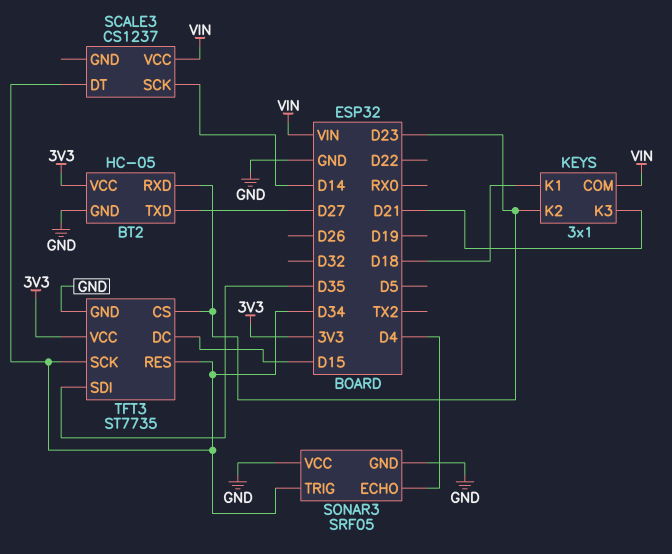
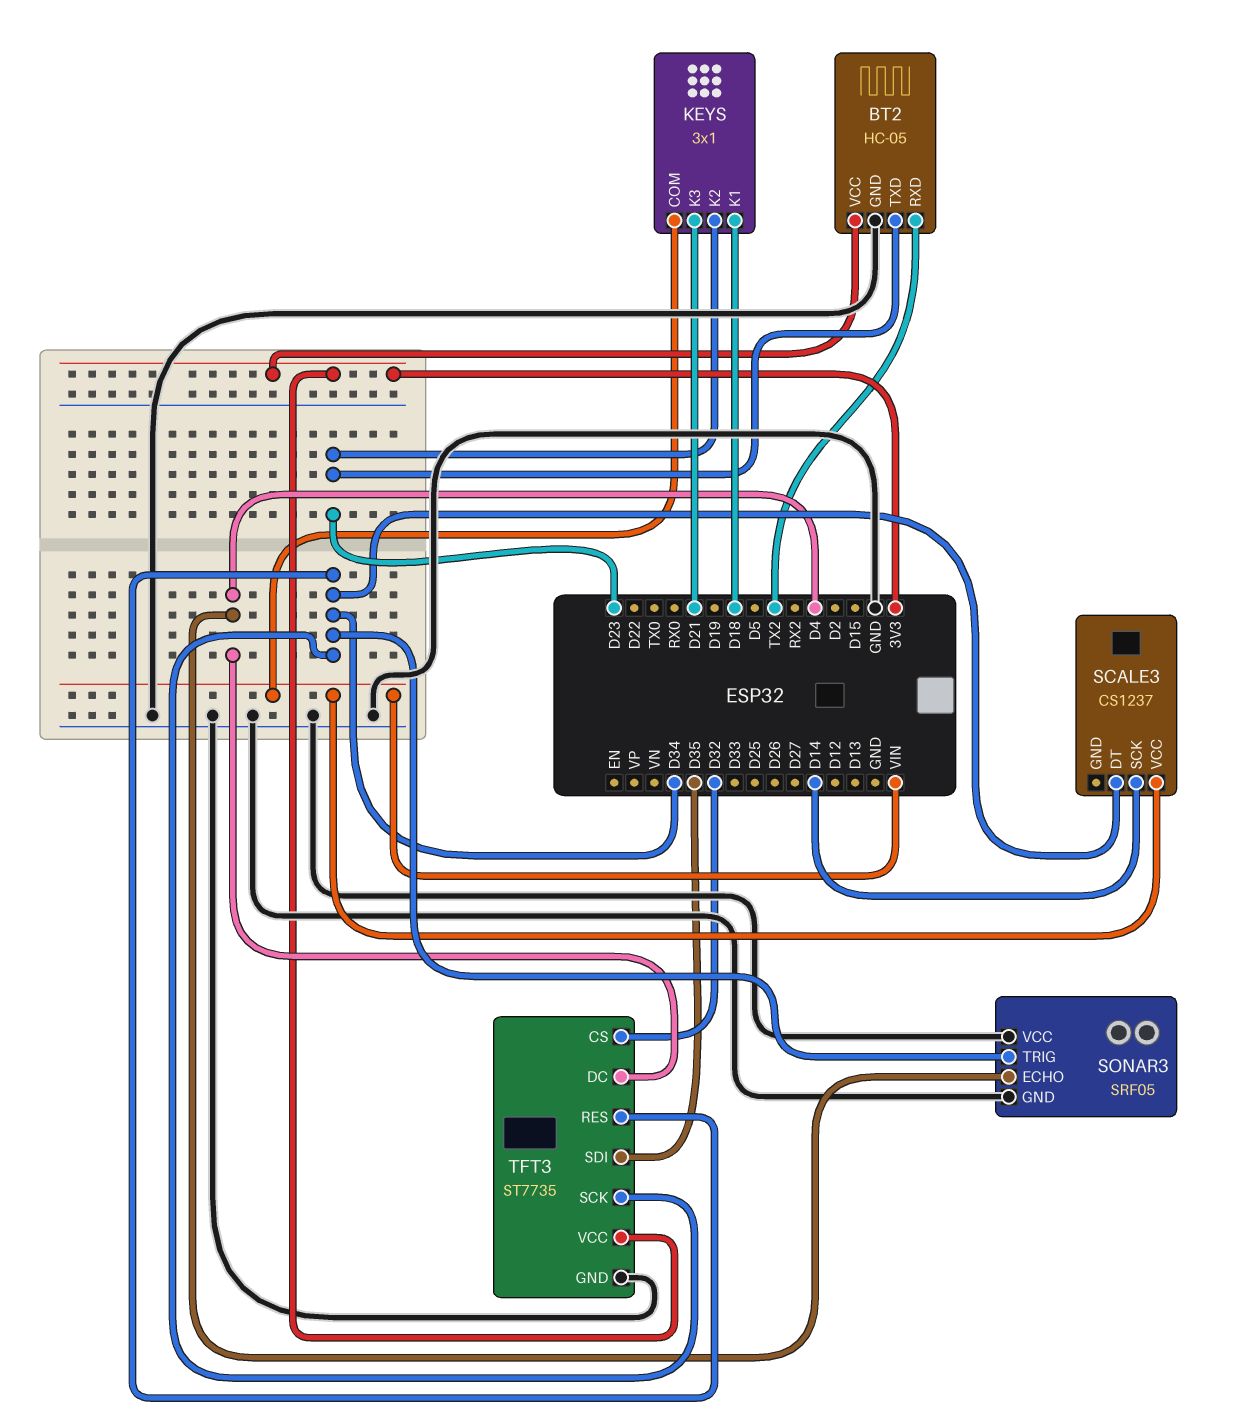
BT2 pin RXD: D23 -> TX2
BT2 pin TXD: D27 -> D23
TFT3 pin CS: D23 -> D32
TFT3 pin DC: D15 -> D4

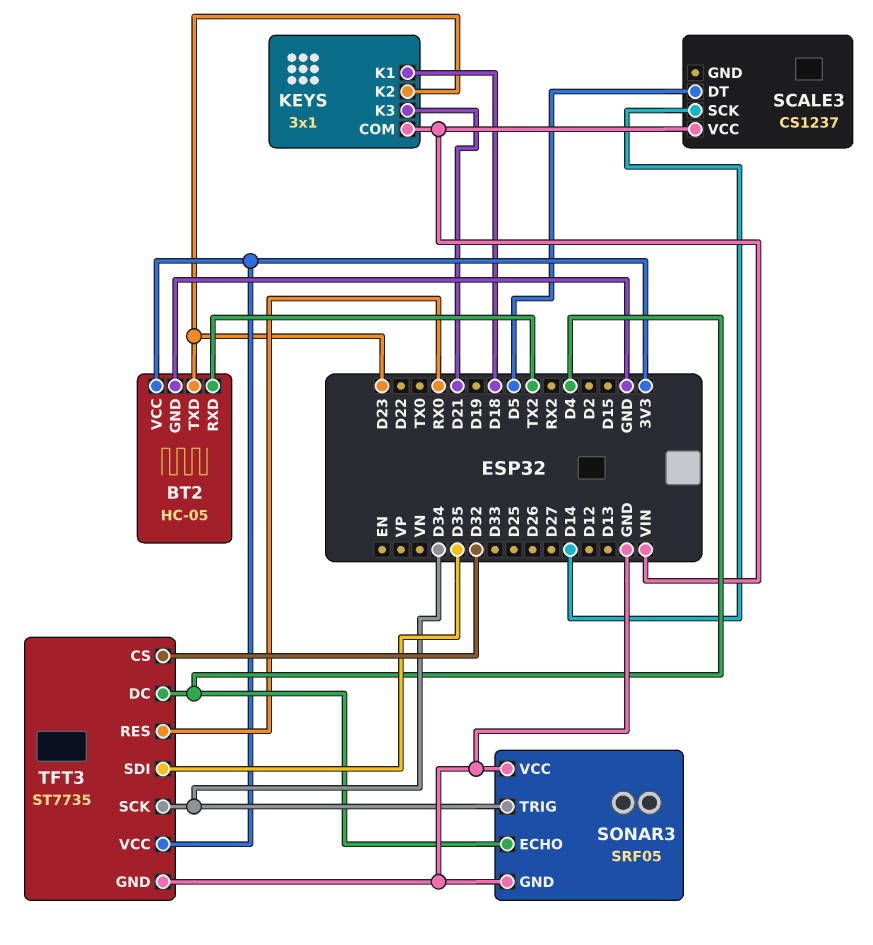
SCALE3 pin DT: D34 -> D5
TFT3 pin RES: D34 -> RX0

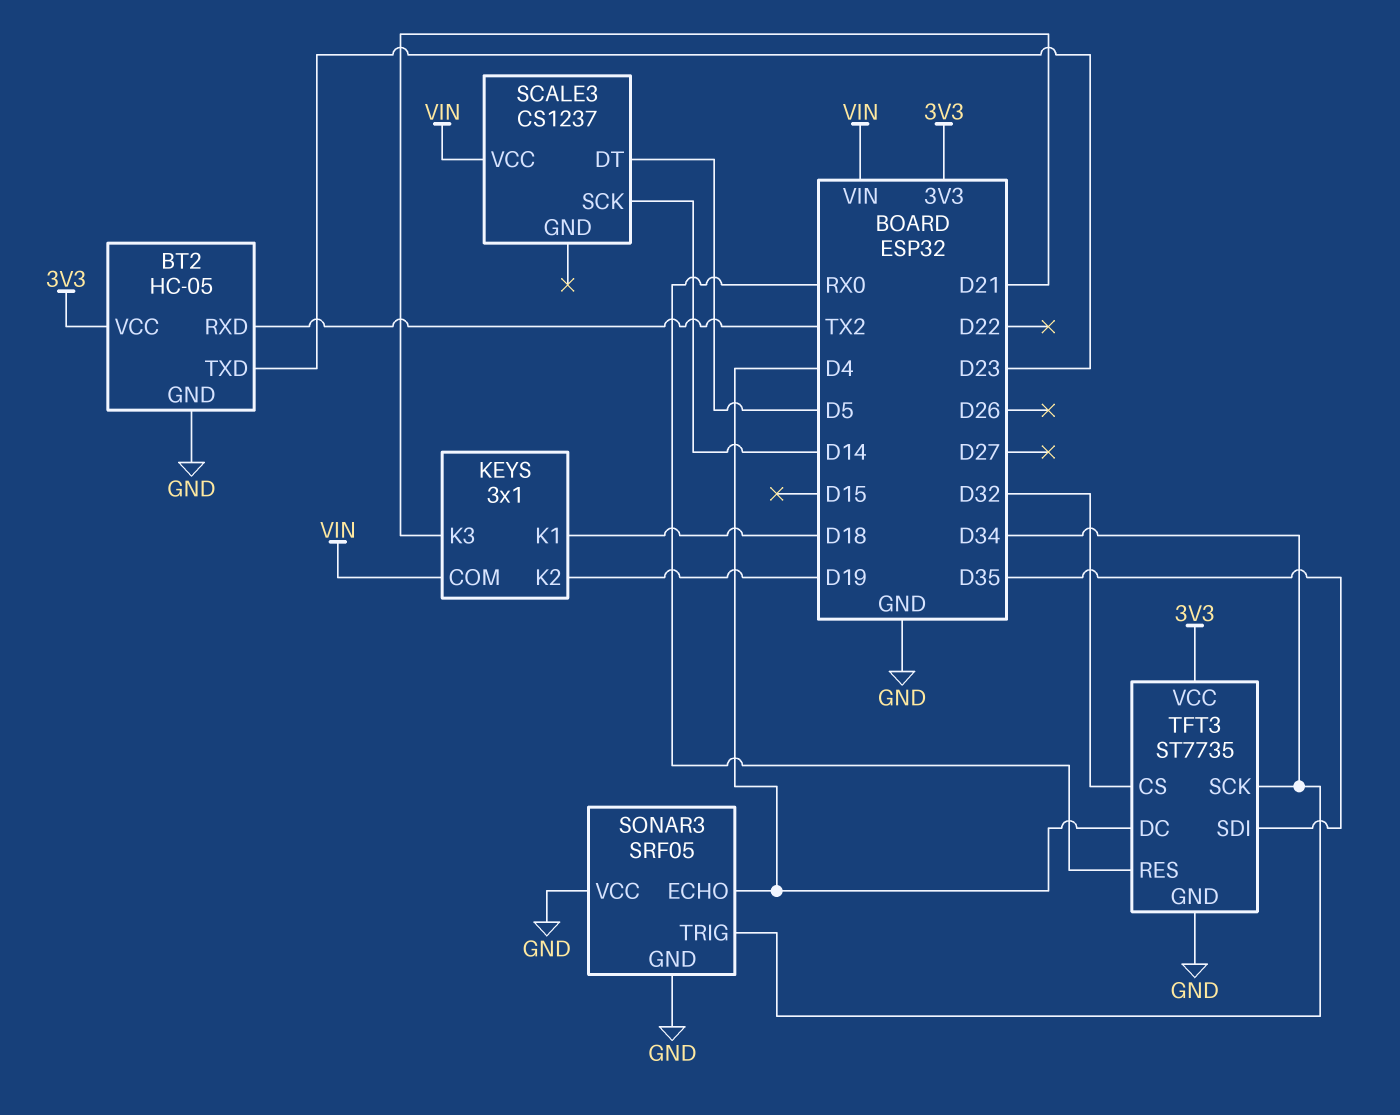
KEYS pin K2: D23 -> D19

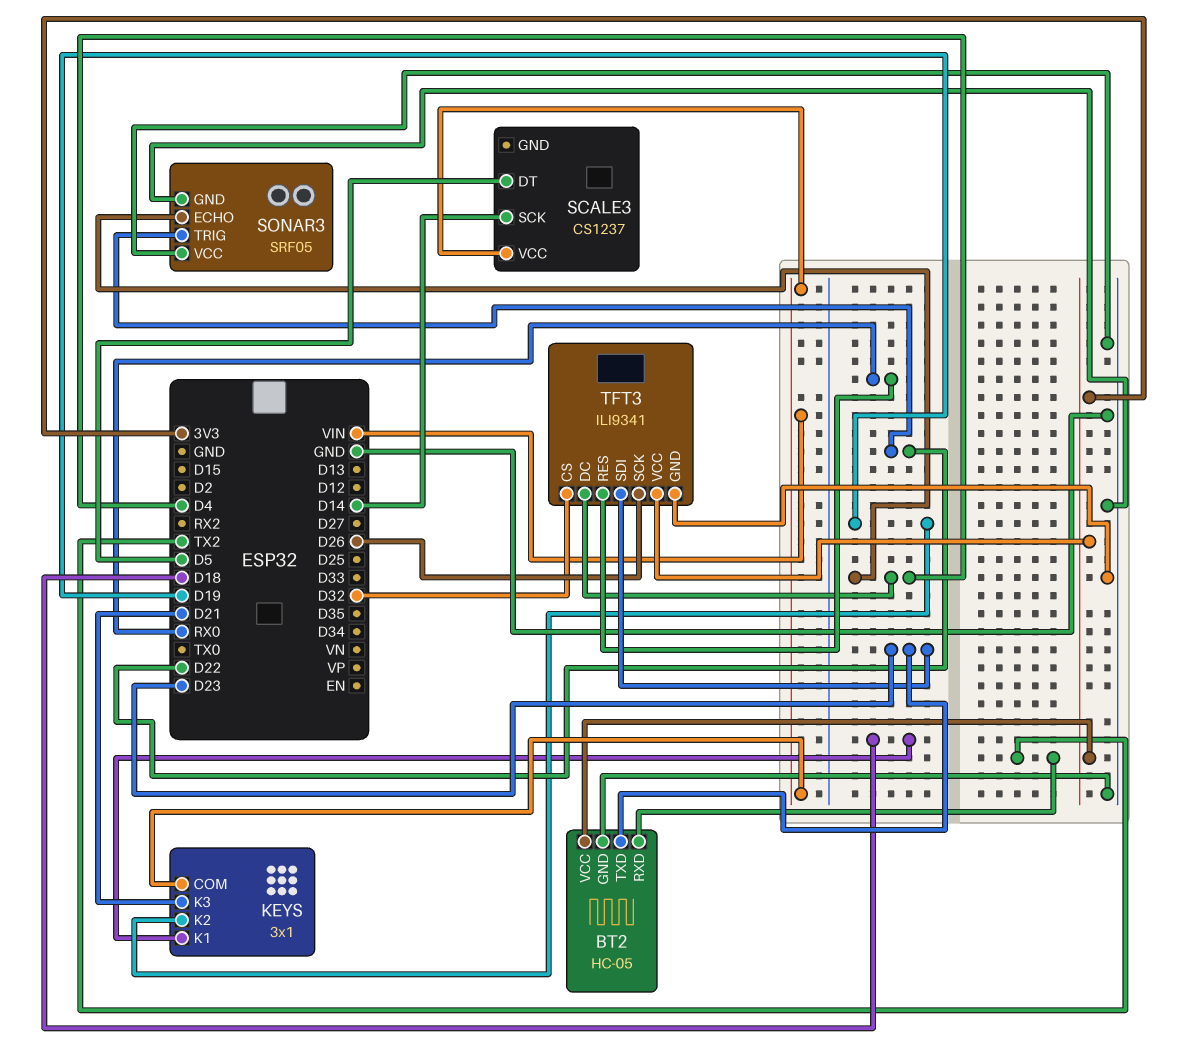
SONAR3 pin TRIG: D34 -> D22
TFT3: ST7735 -> ILI9341
TFT3 pin SCK: D34 -> D26
TFT3 pin SDI: D35 -> D23

